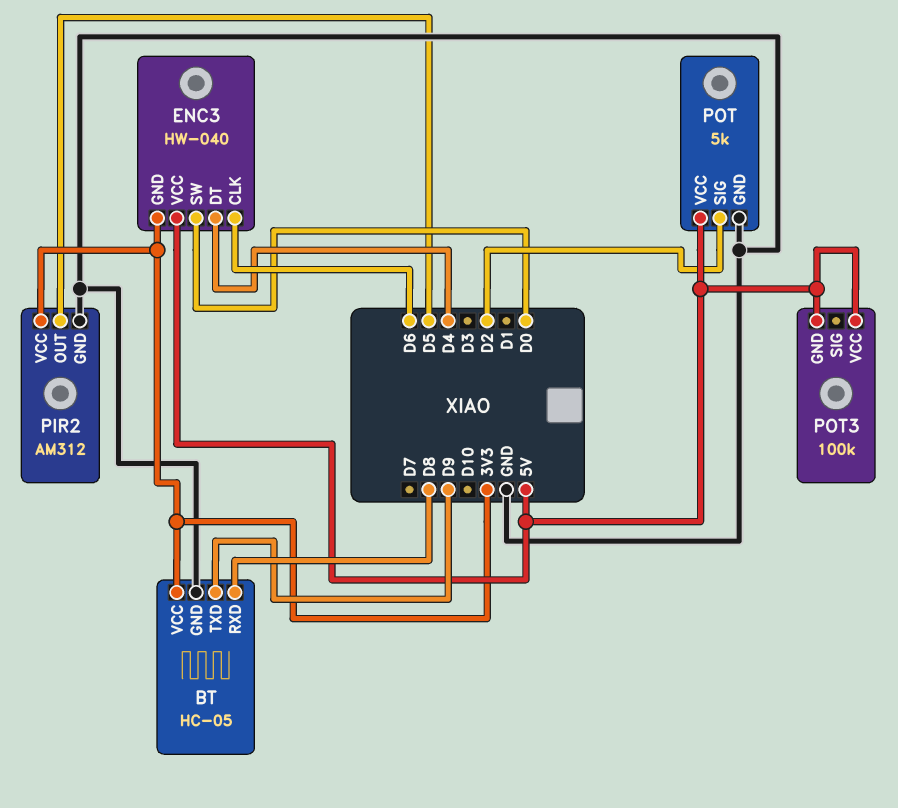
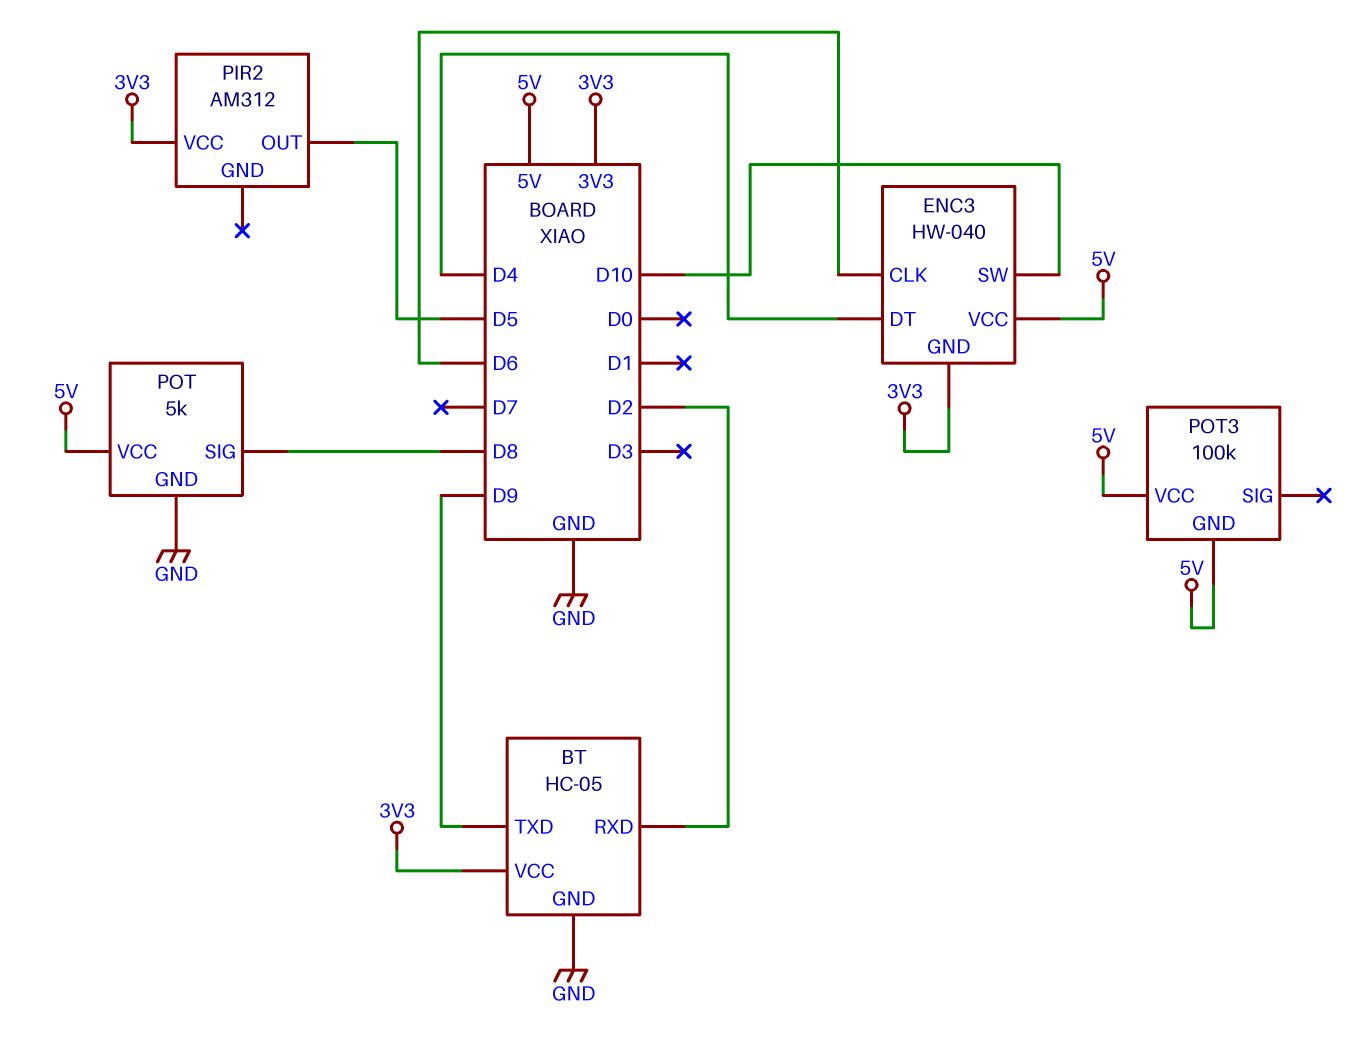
BT pin RXD: D8 -> D2
ENC3 pin SW: D0 -> D10
PIR2 pin GND: GND -> none
POT pin SIG: D2 -> D8

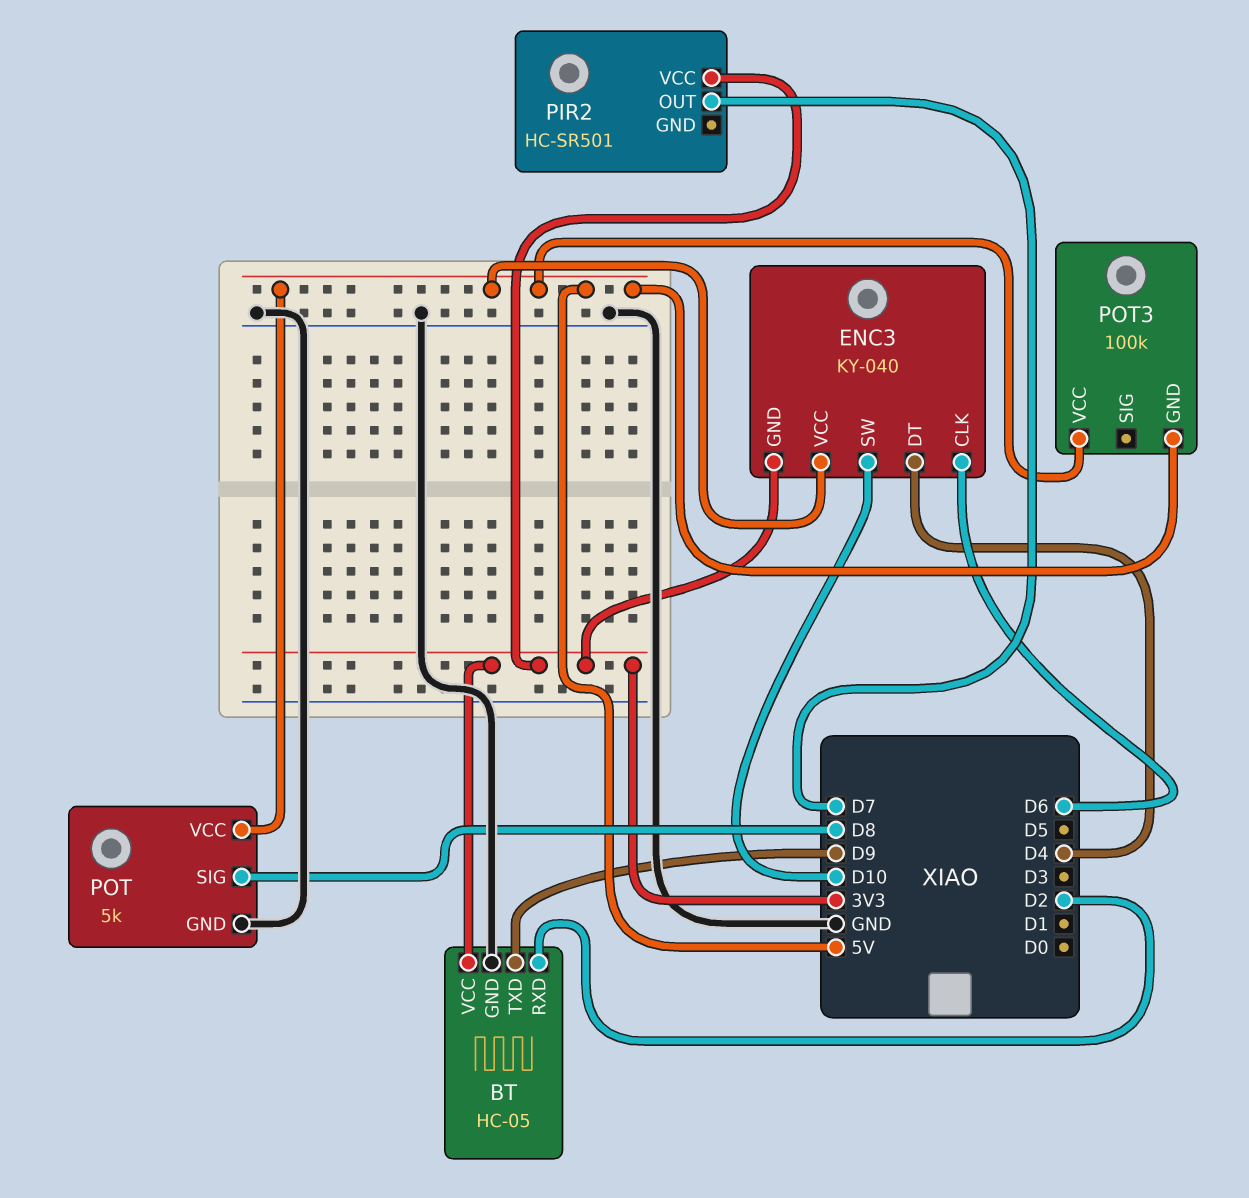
ENC3: HW-040 -> KY-040
PIR2: AM312 -> HC-SR501
PIR2 pin OUT: D5 -> D7

